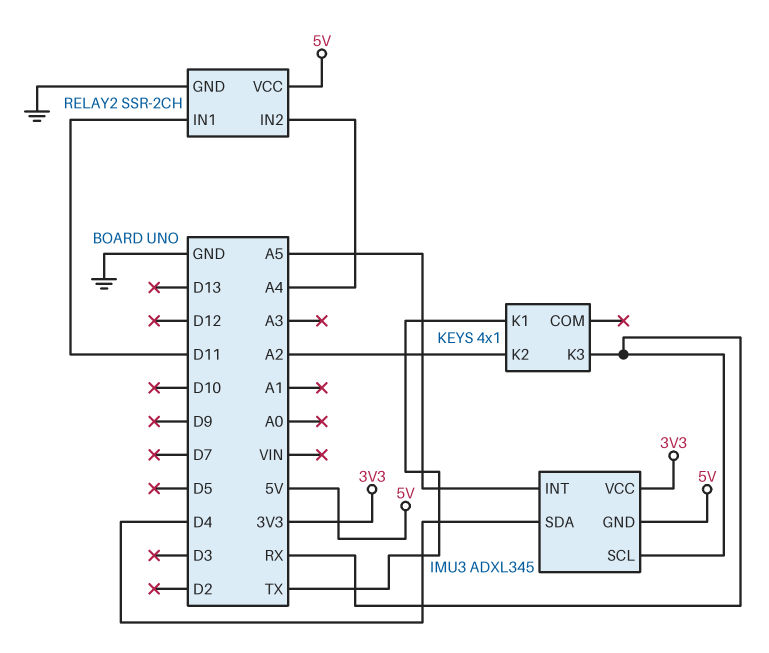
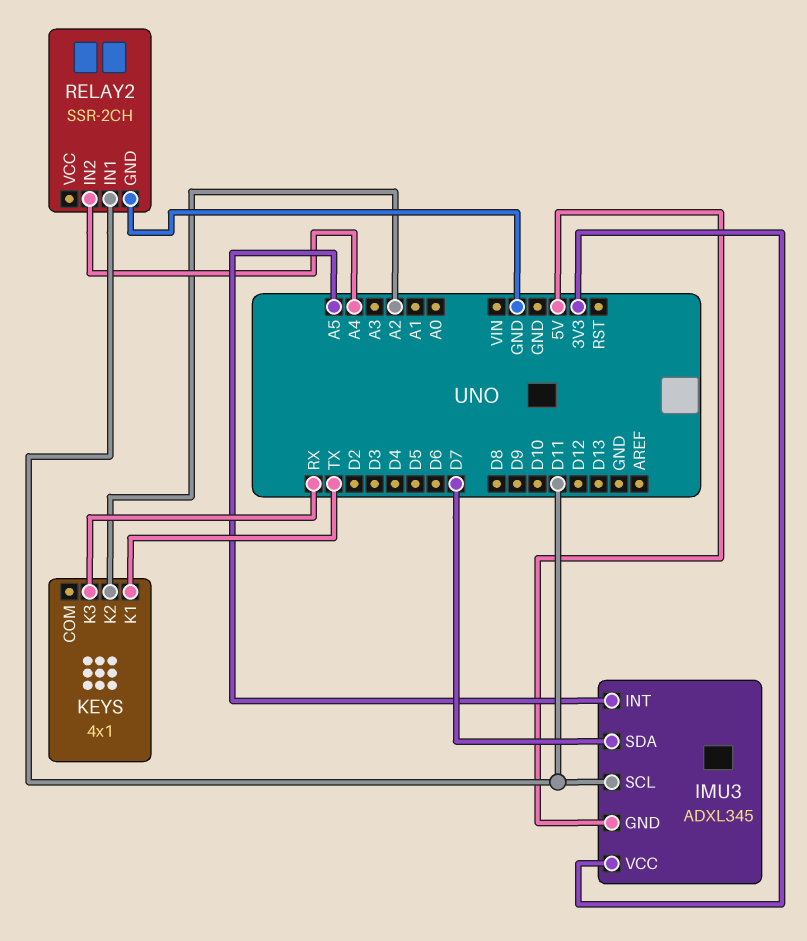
IMU3 pin SCL: RX -> D11
IMU3 pin SDA: D4 -> D7
RELAY2 pin VCC: 5V -> none

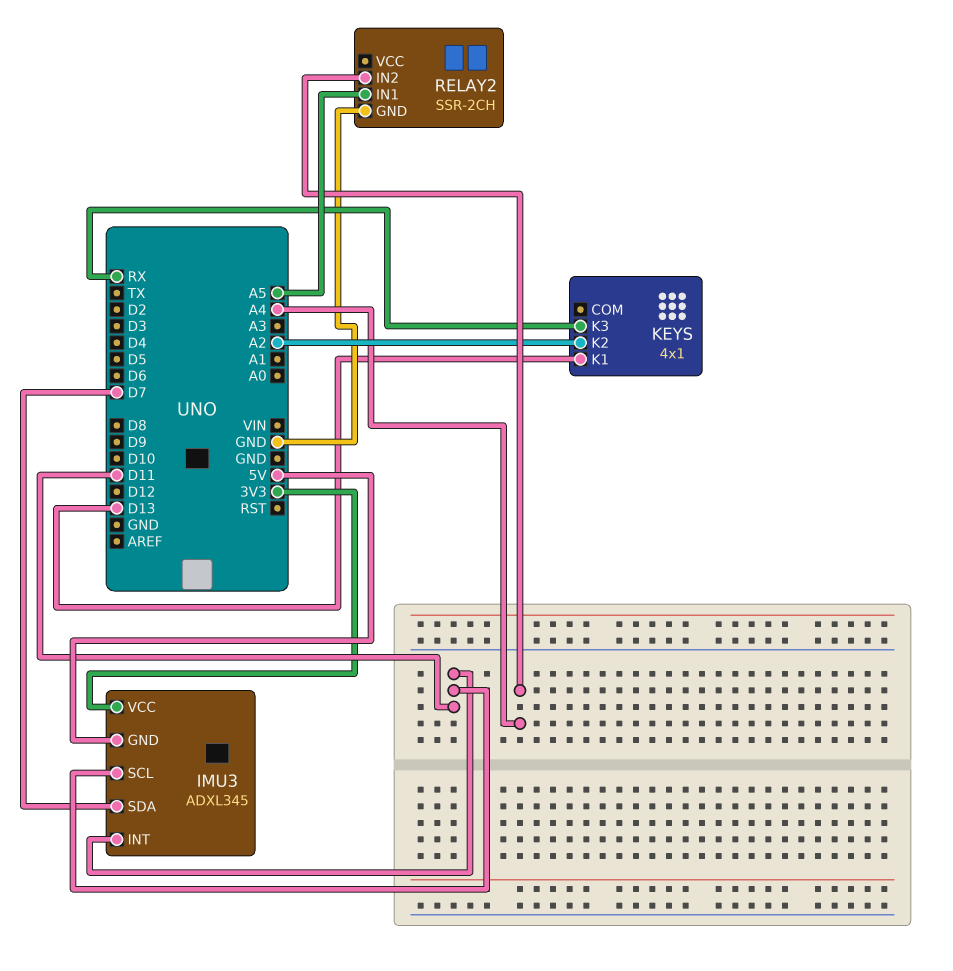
IMU3 pin INT: A5 -> D11
KEYS pin K1: TX -> D13
RELAY2 pin IN1: D11 -> A5

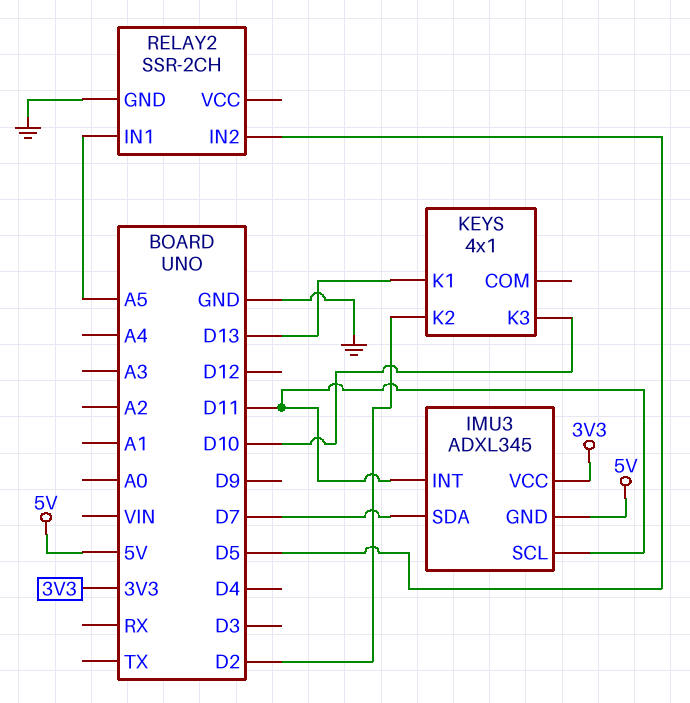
KEYS pin K2: A2 -> D2
KEYS pin K3: RX -> D10
RELAY2 pin IN2: A4 -> D5

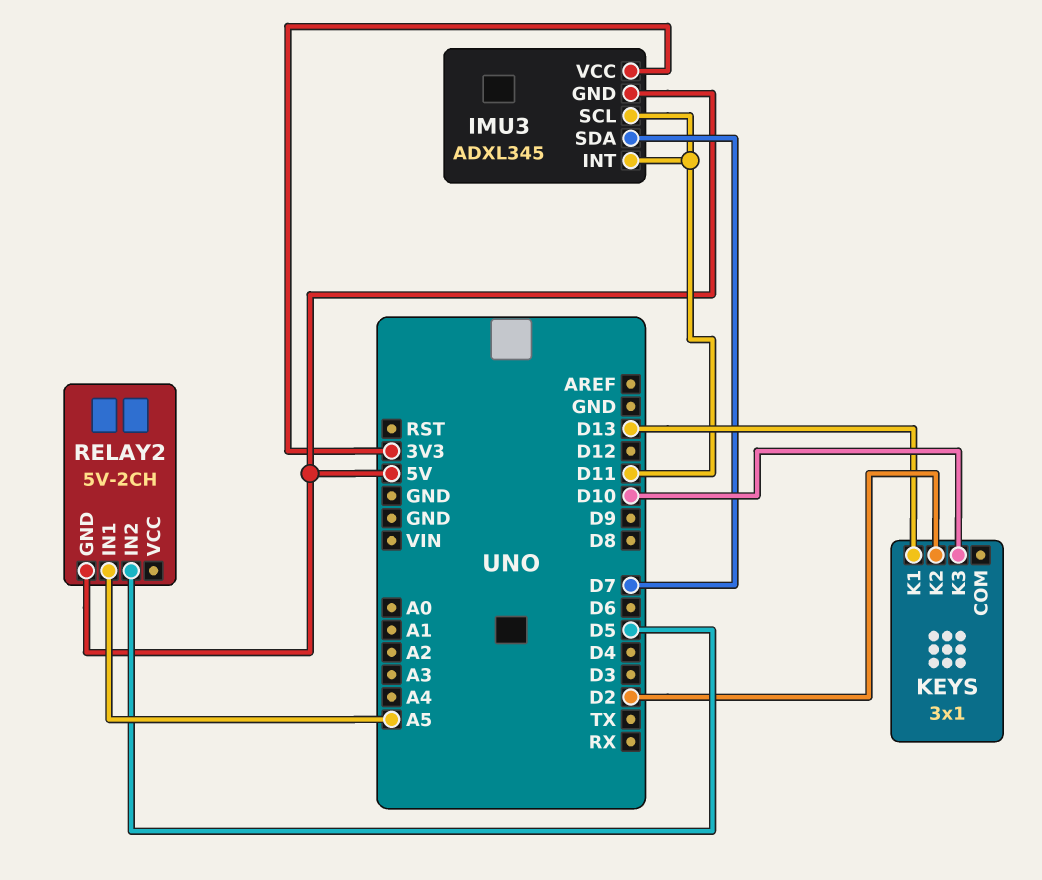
KEYS: 4x1 -> 3x1
RELAY2: SSR-2CH -> 5V-2CH
RELAY2 pin GND: GND -> 5V

